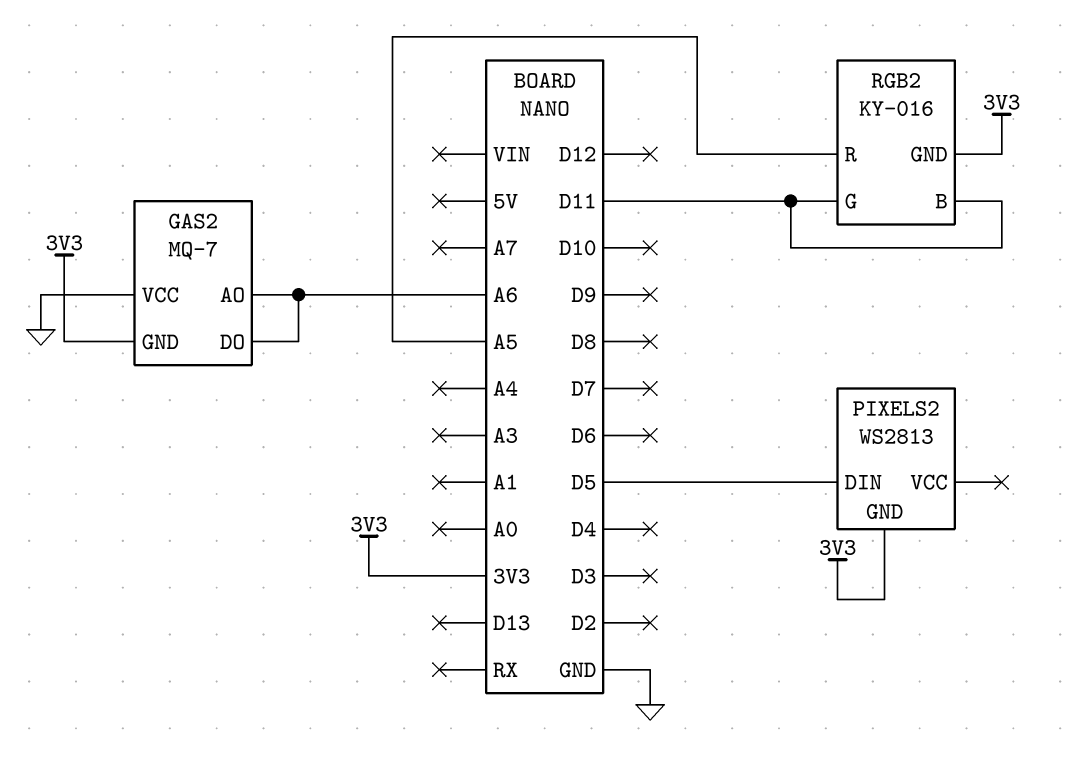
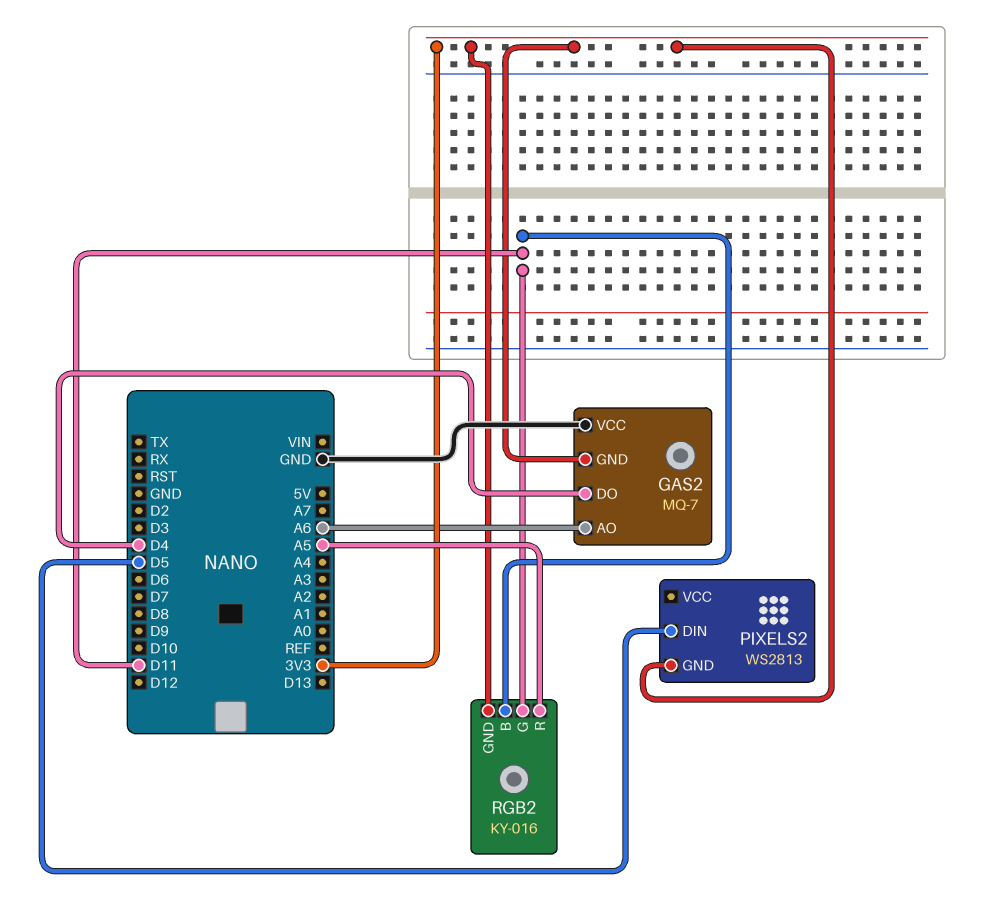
GAS2 pin DO: A6 -> D4

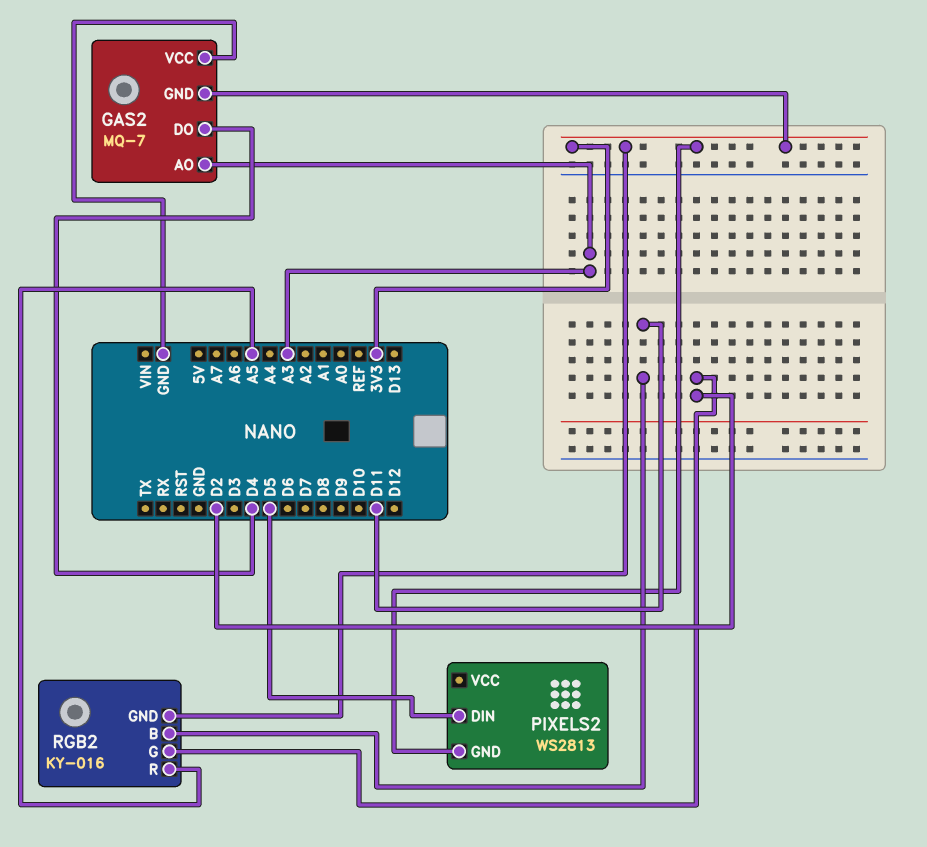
GAS2 pin AO: A6 -> A3
RGB2 pin G: D11 -> D2

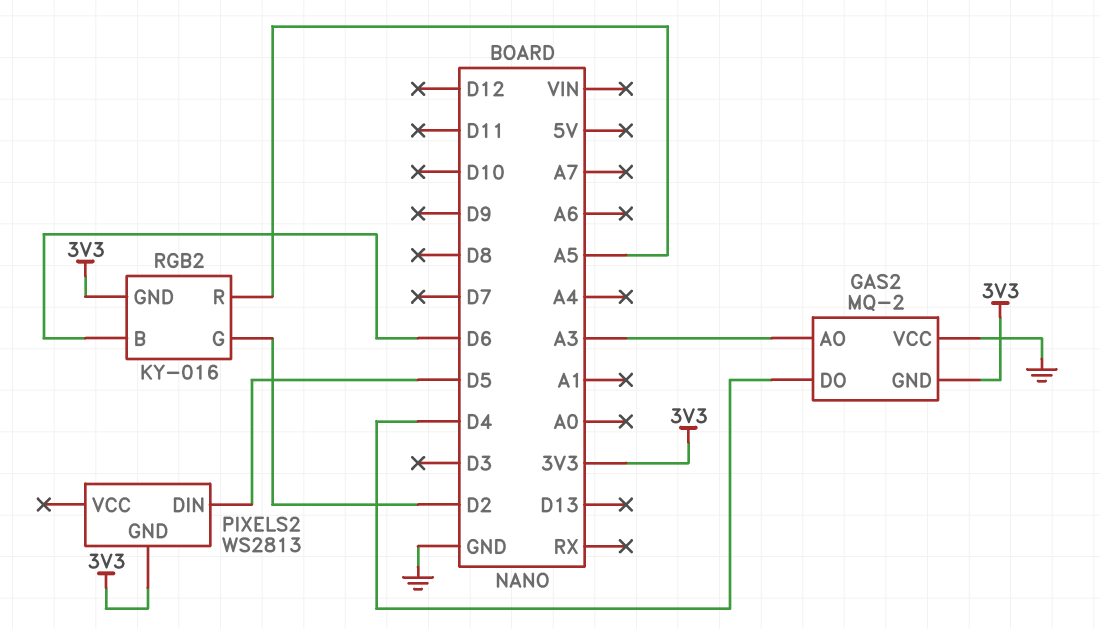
GAS2: MQ-7 -> MQ-2
RGB2 pin B: D11 -> D6

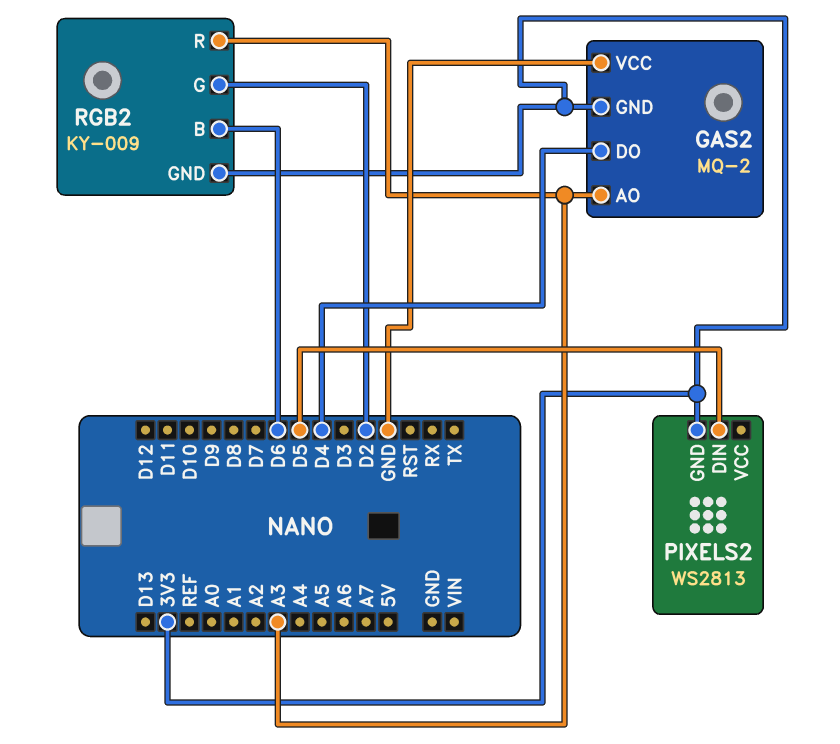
RGB2: KY-016 -> KY-009
RGB2 pin R: A5 -> A3

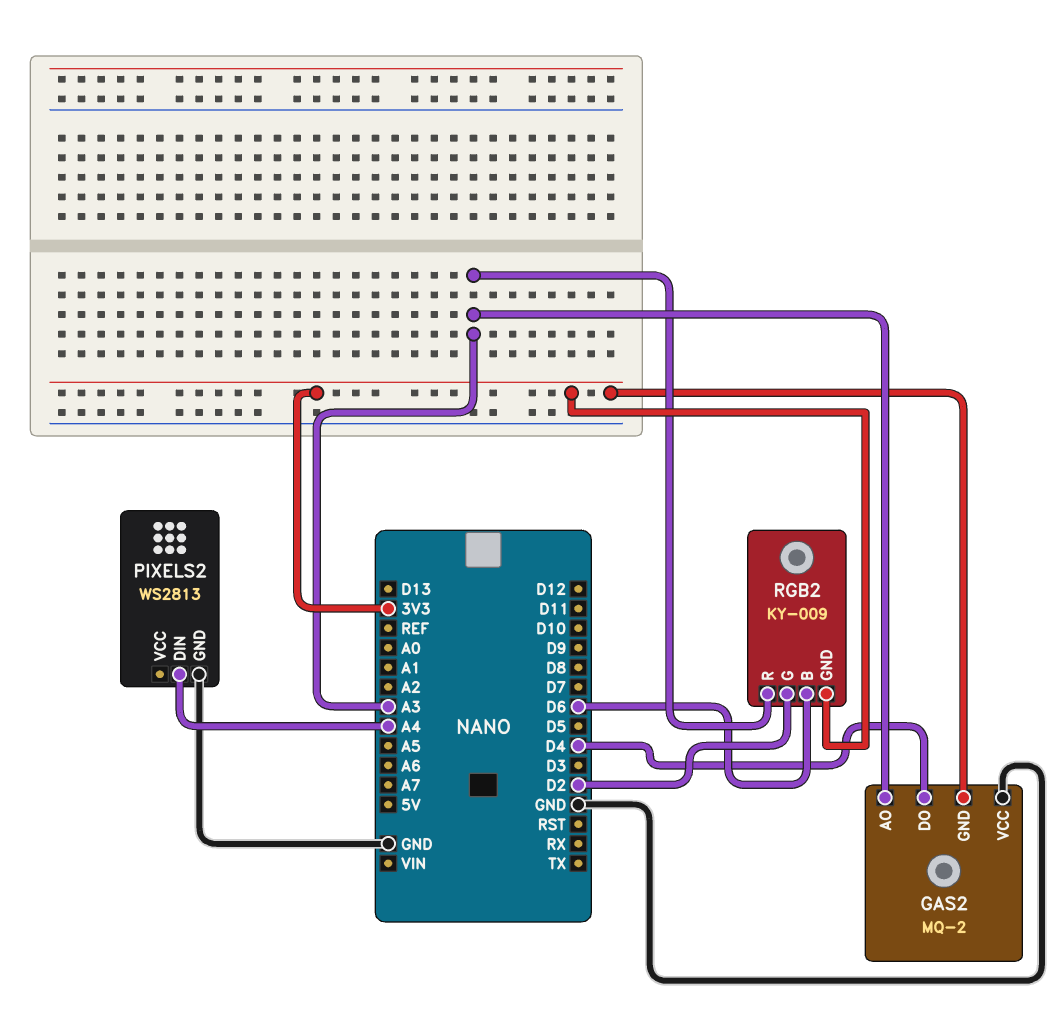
PIXELS2 pin DIN: D5 -> A4
PIXELS2 pin GND: 3V3 -> GND

